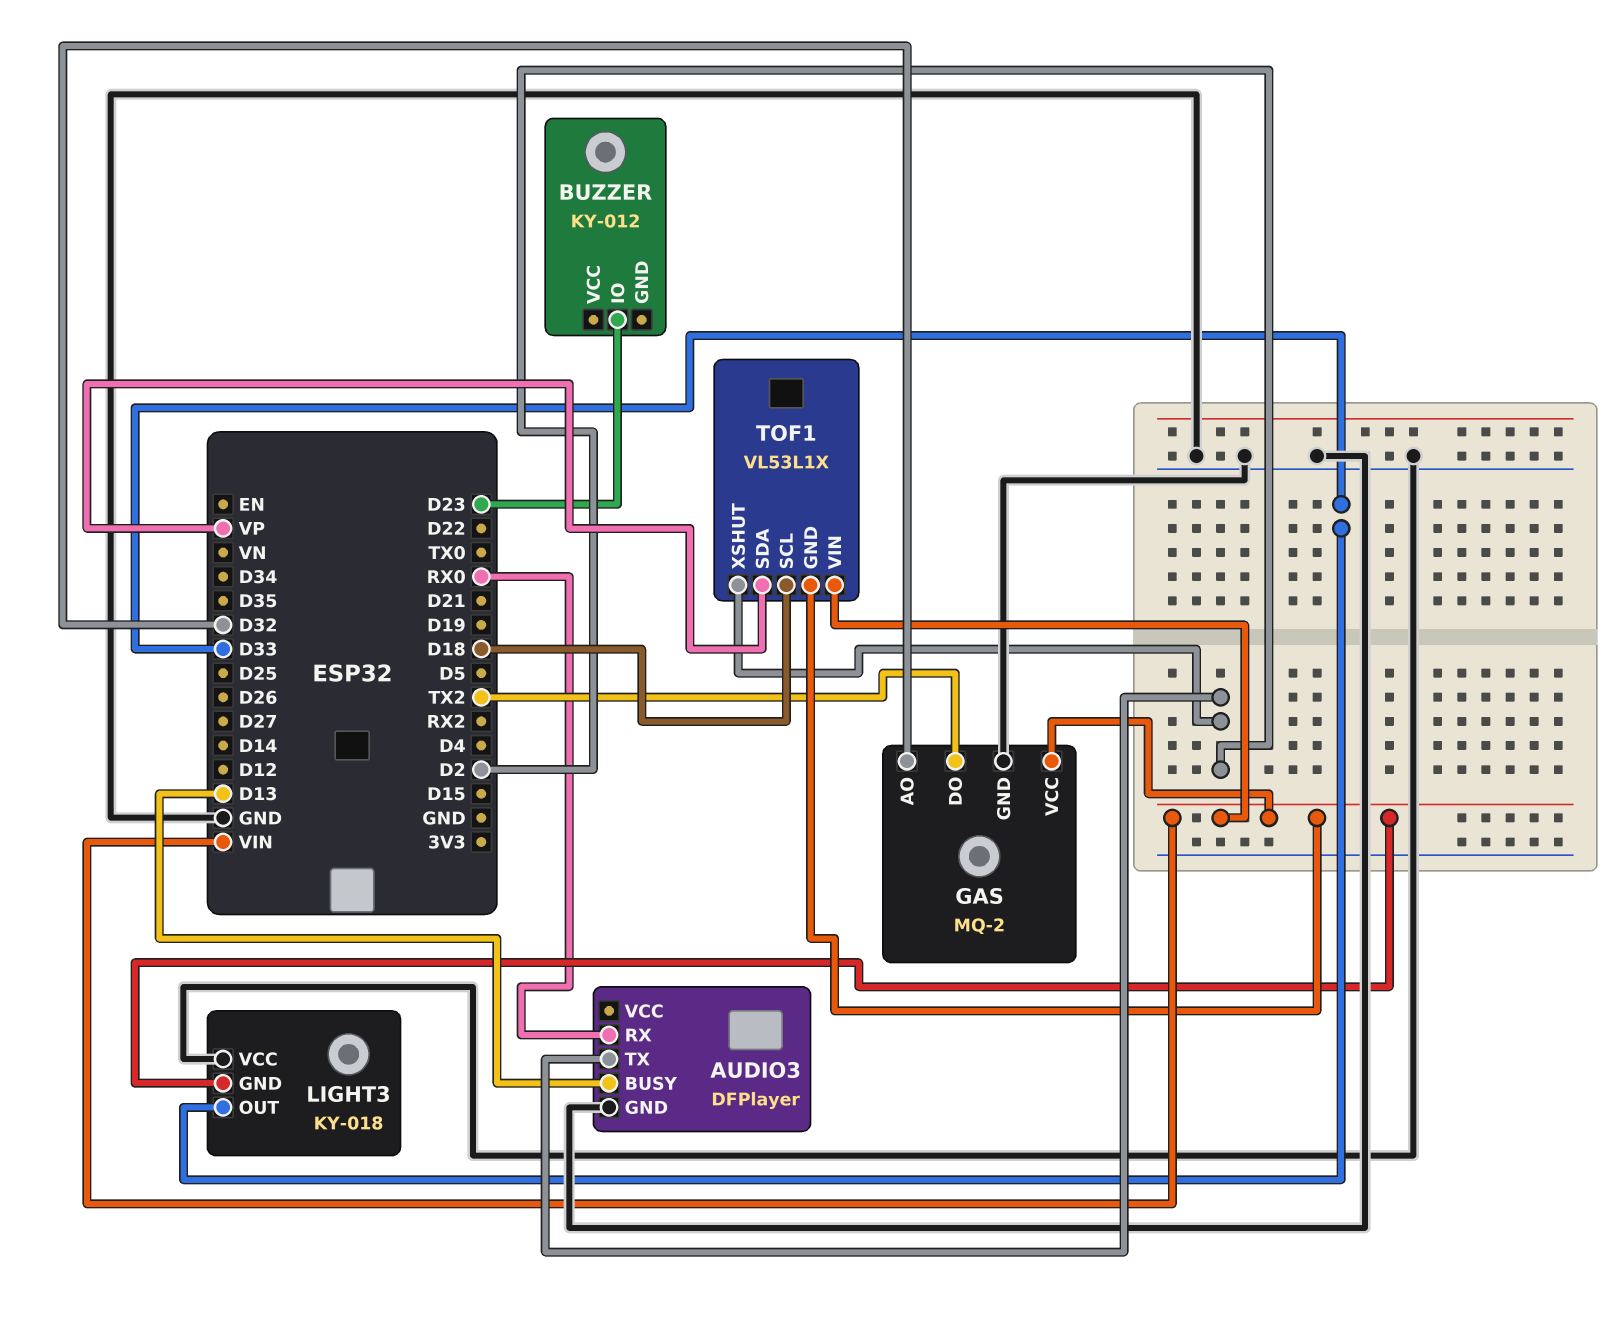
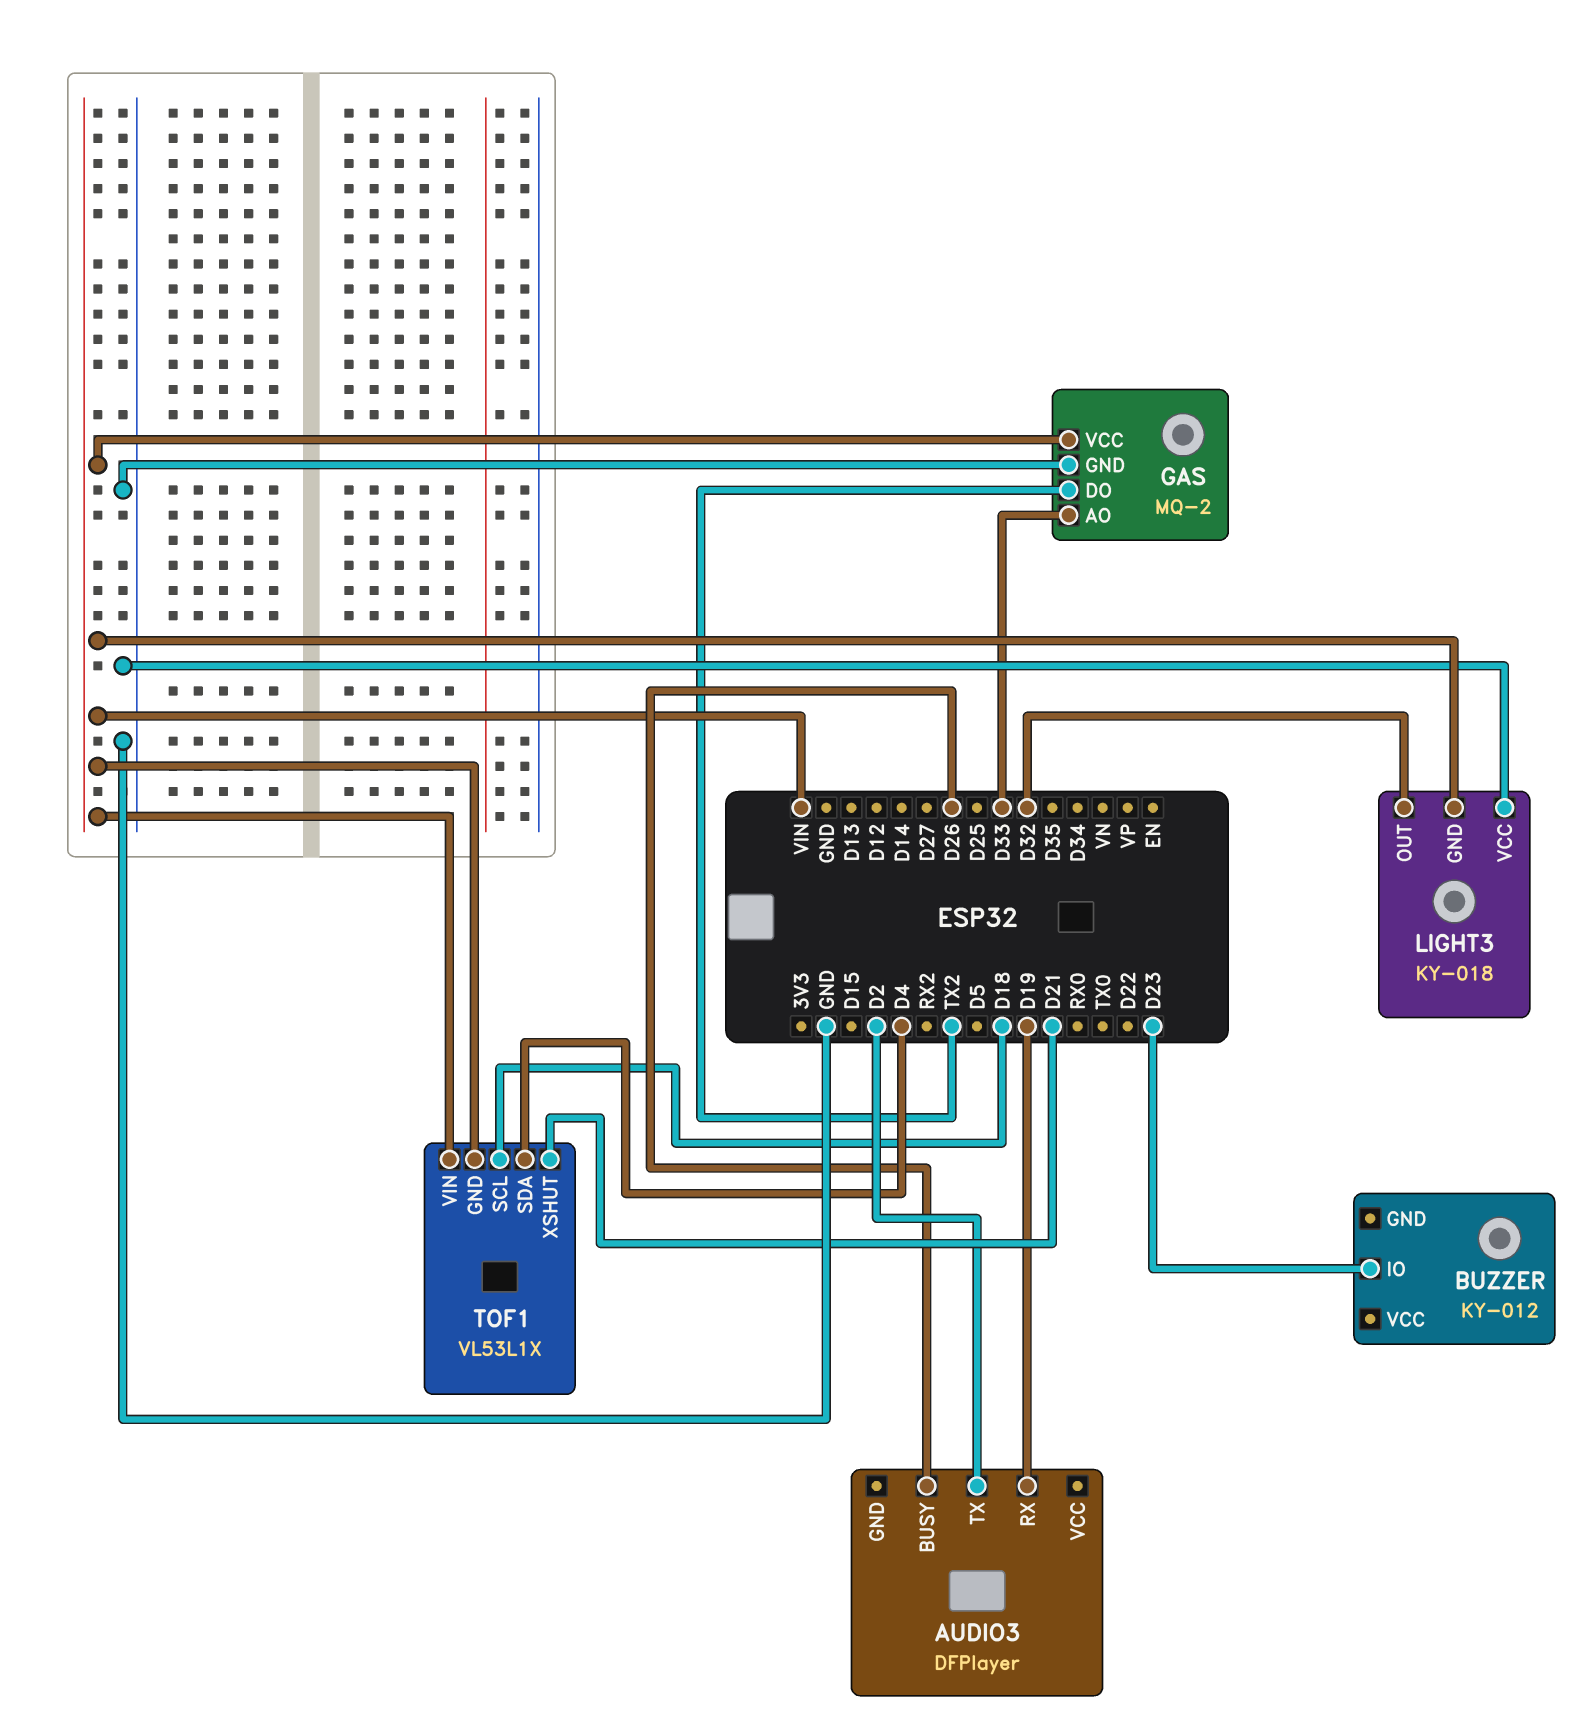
AUDIO3 pin BUSY: D13 -> D26
AUDIO3 pin GND: GND -> none
AUDIO3 pin RX: RX0 -> D19
GAS pin AO: D32 -> D33
LIGHT3 pin OUT: D33 -> D32
TOF1 pin SDA: VP -> D4
TOF1 pin XSHUT: D2 -> D21

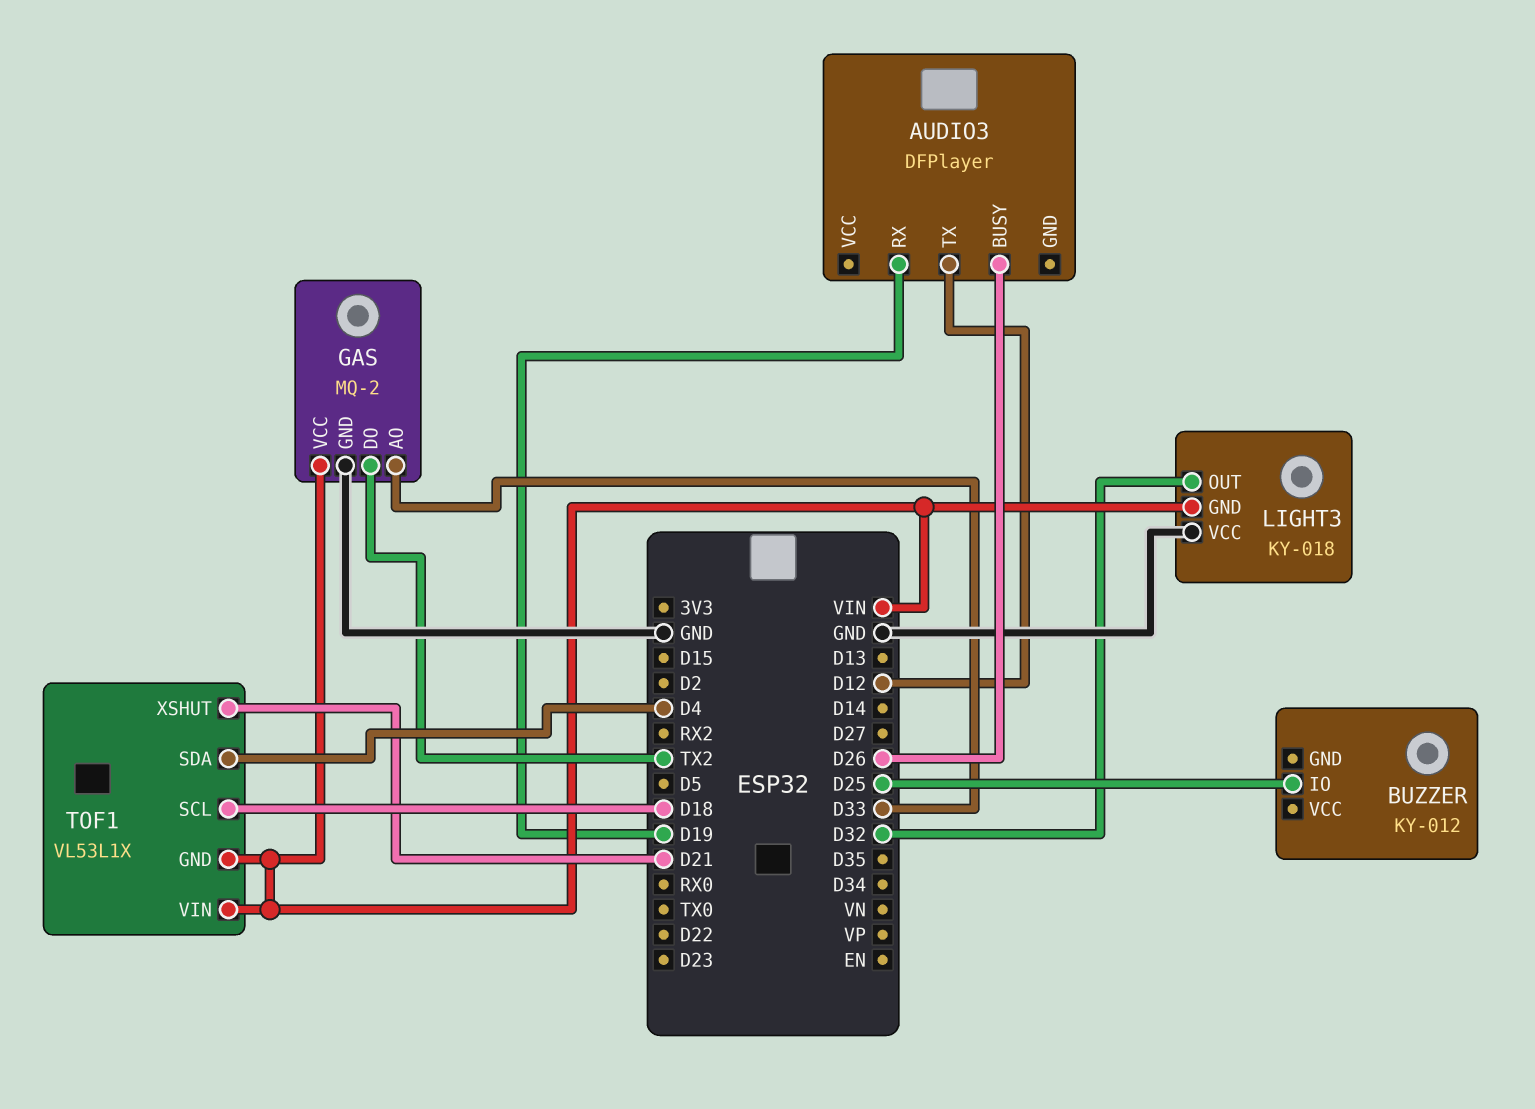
AUDIO3 pin TX: D2 -> D12
BUZZER pin IO: D23 -> D25

